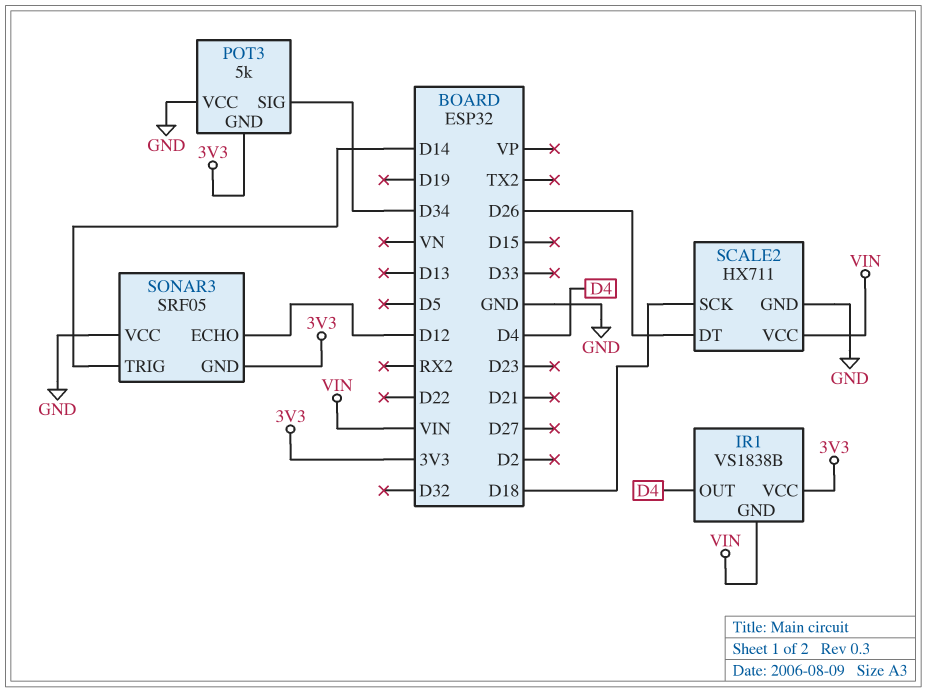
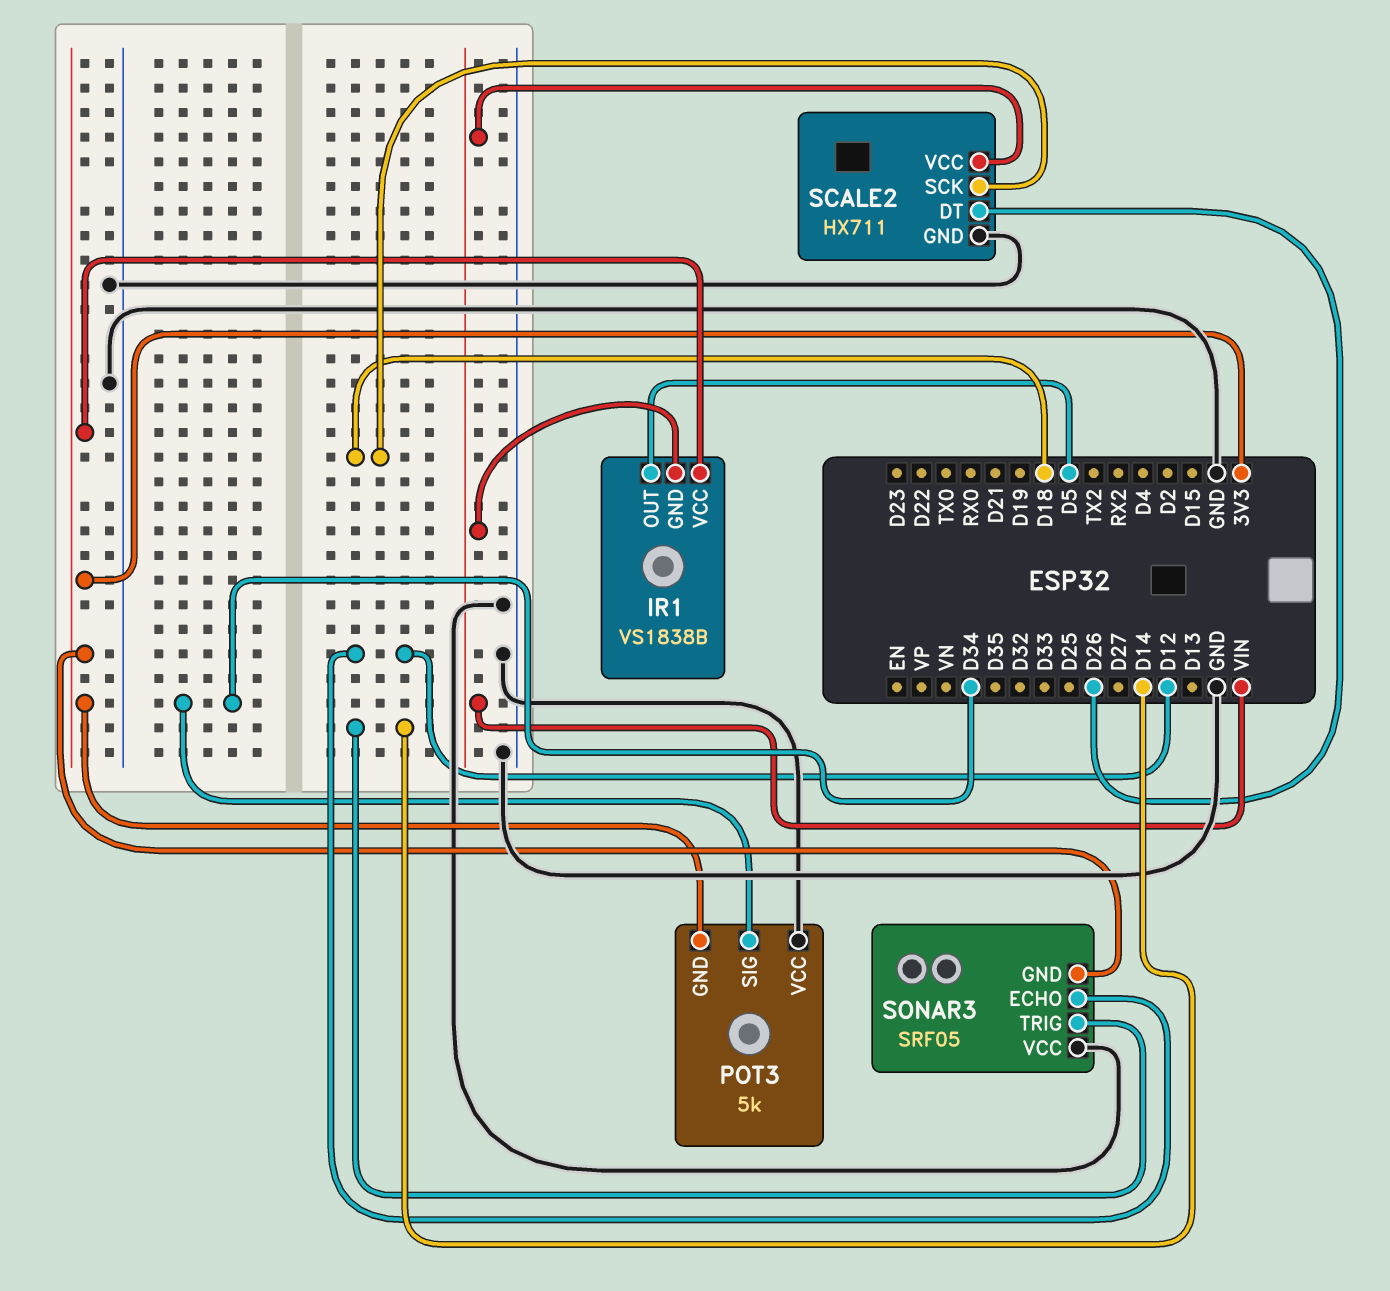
IR1 pin OUT: D4 -> D5

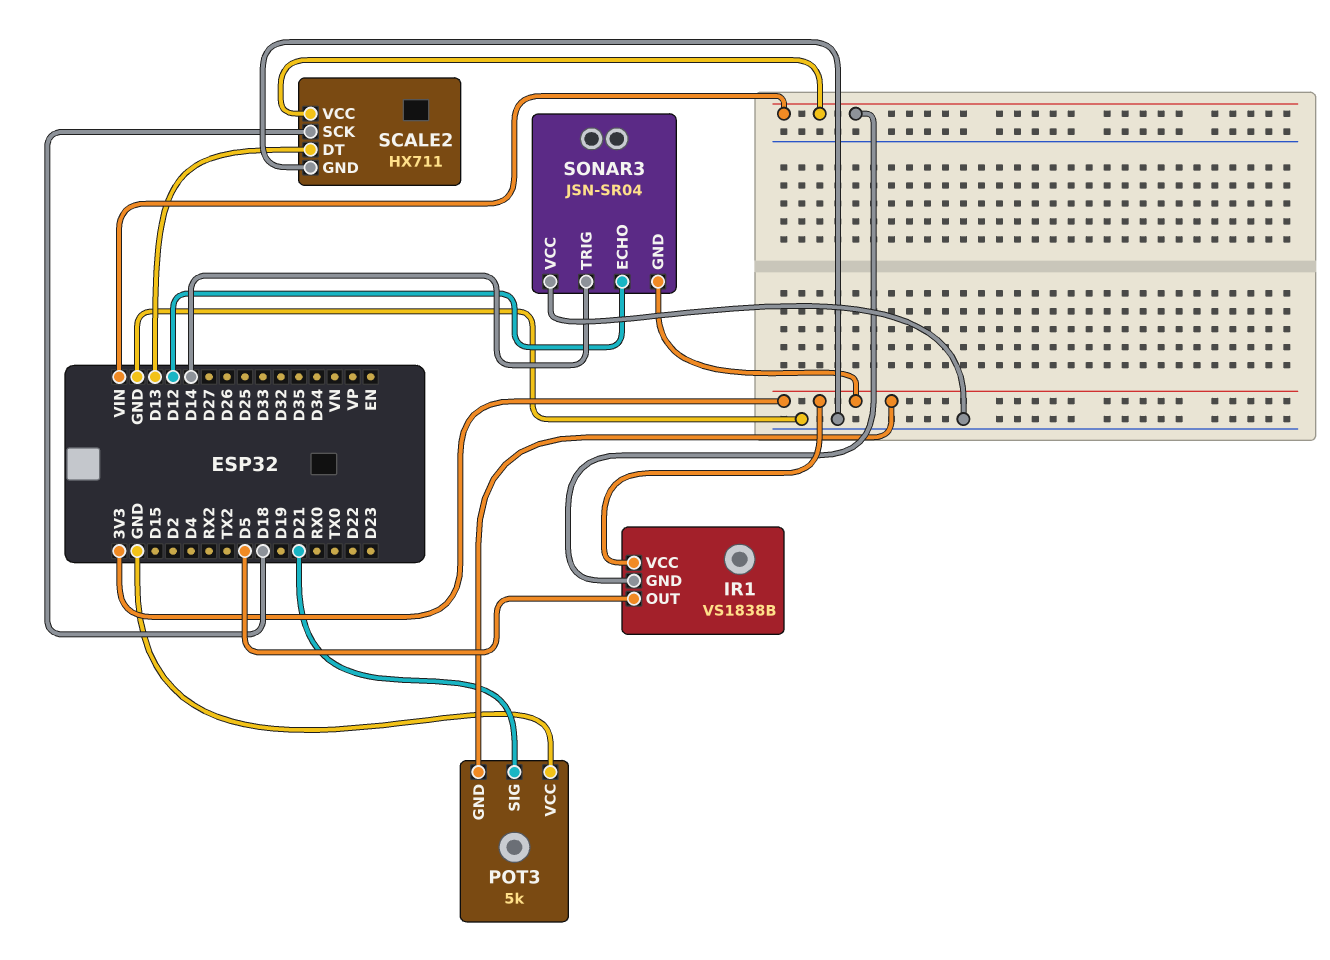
POT3 pin SIG: D34 -> D21
SCALE2 pin DT: D26 -> D13
SONAR3: SRF05 -> JSN-SR04

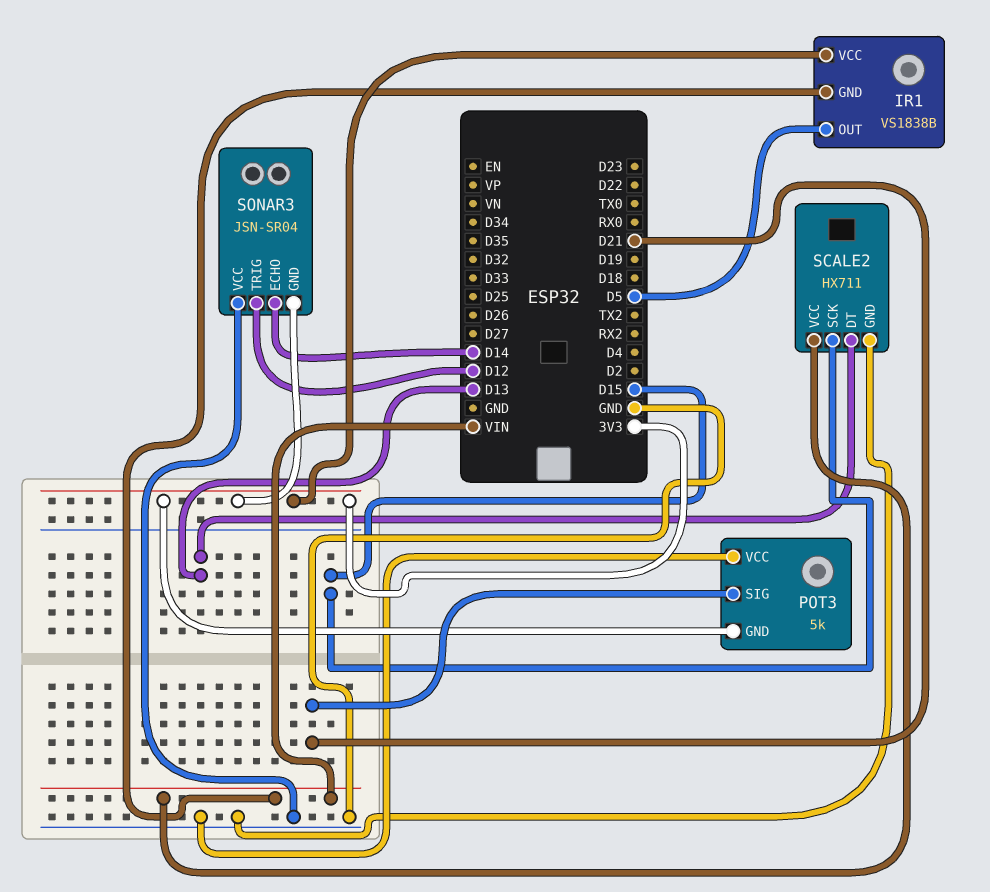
SCALE2 pin SCK: D18 -> D15
SONAR3 pin ECHO: D12 -> D14
SONAR3 pin TRIG: D14 -> D12

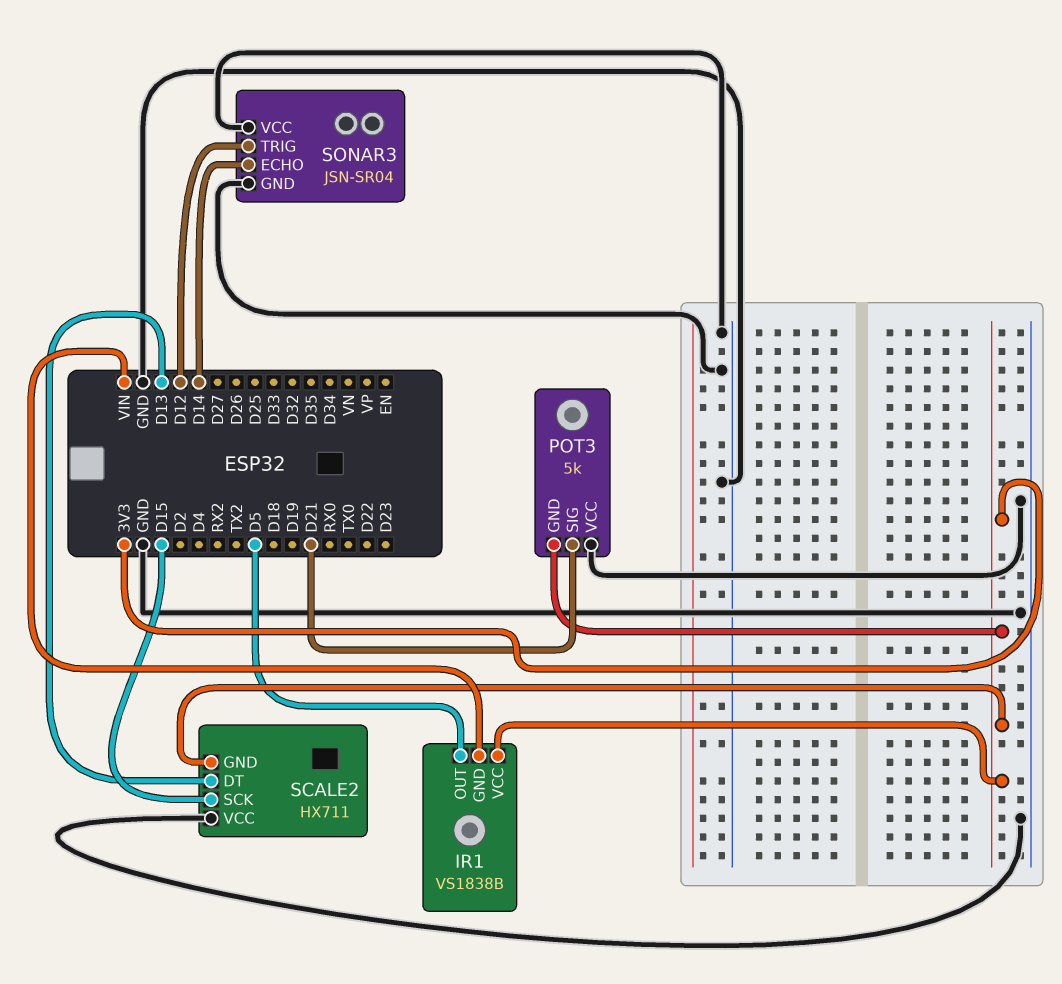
SCALE2 pin GND: GND -> 3V3
SCALE2 pin VCC: VIN -> GND
SONAR3 pin GND: 3V3 -> GND

